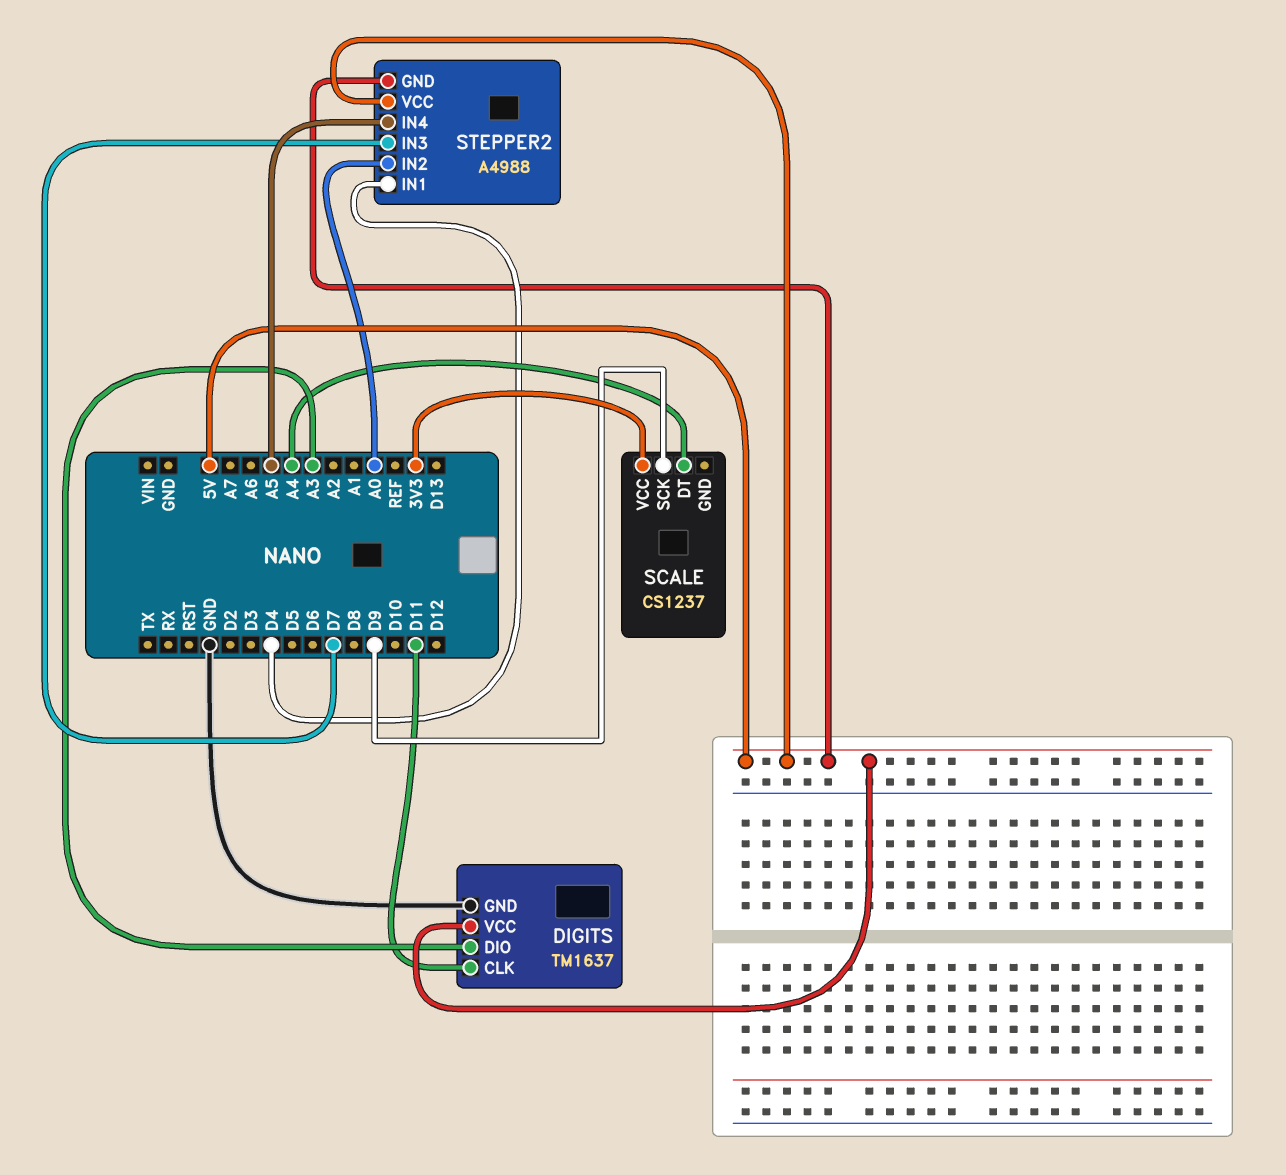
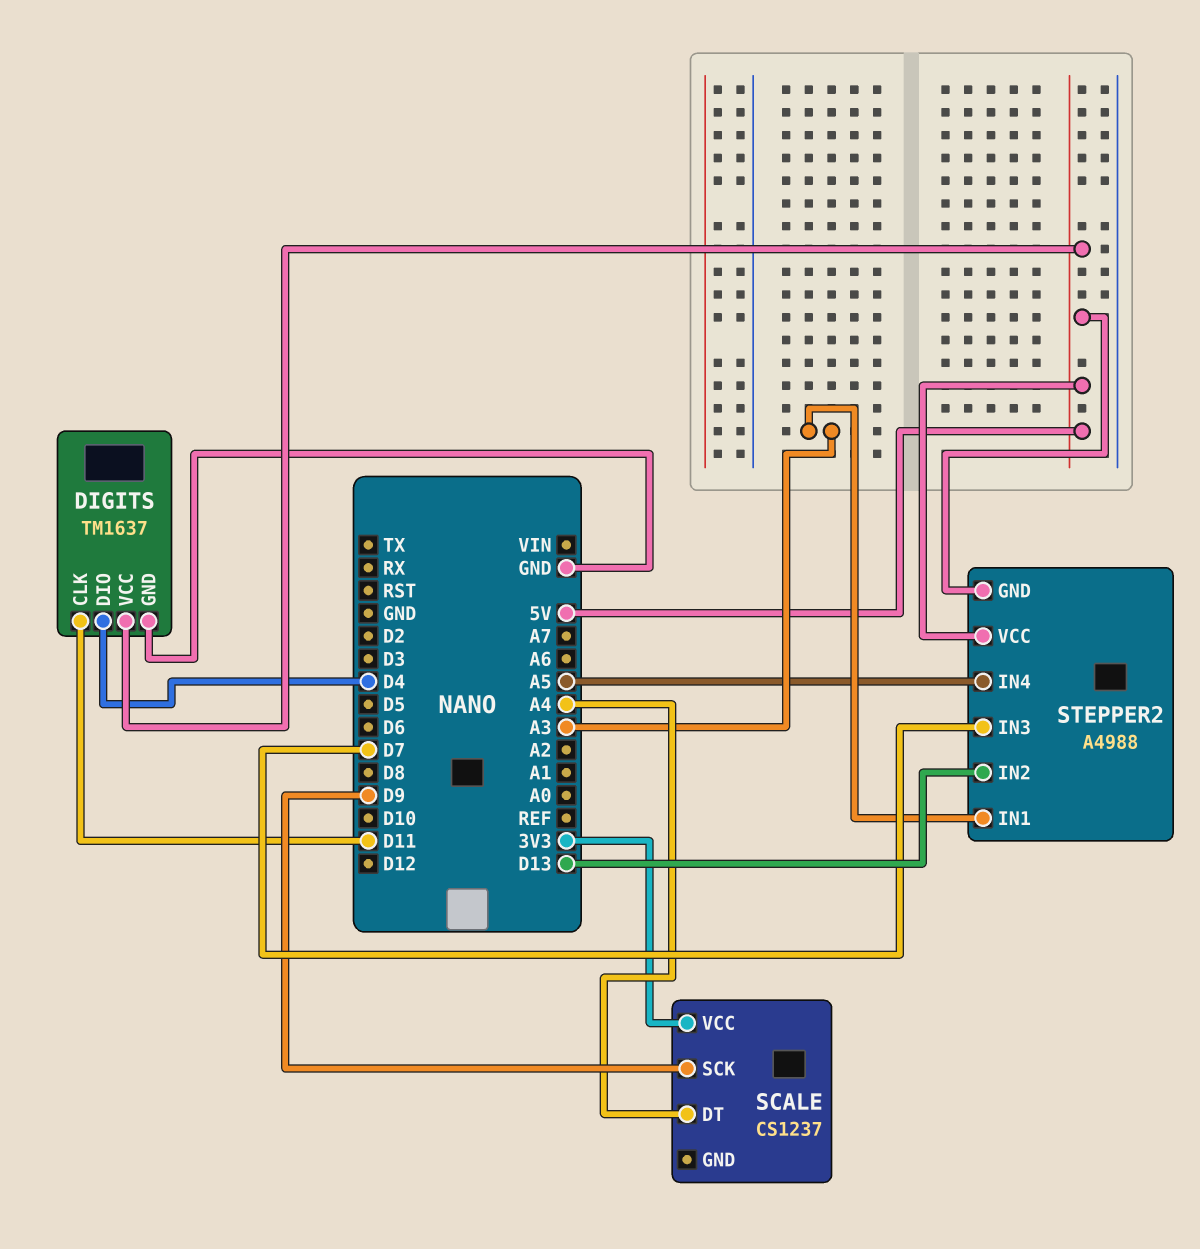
DIGITS pin DIO: A3 -> D4
STEPPER2 pin IN1: D4 -> A3
STEPPER2 pin IN2: A0 -> D13

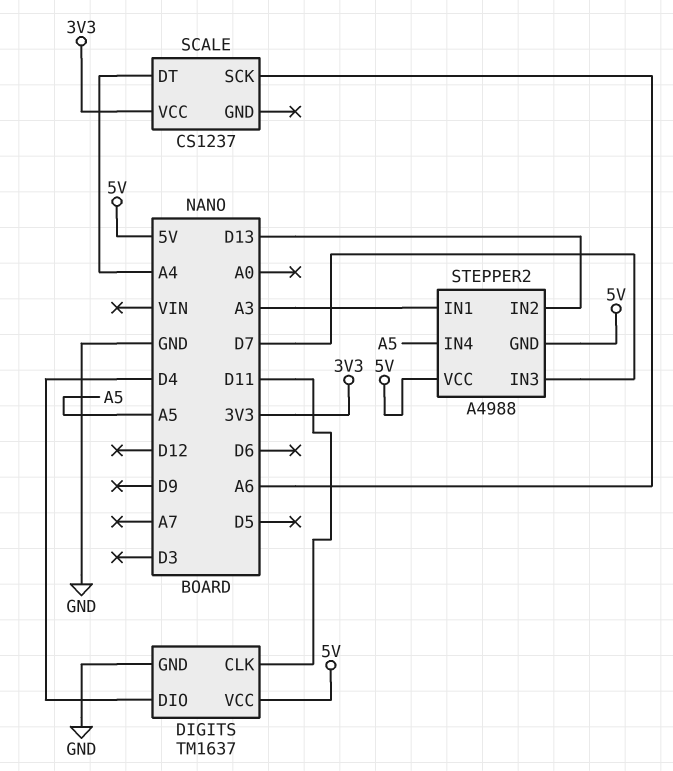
SCALE pin SCK: D9 -> A6

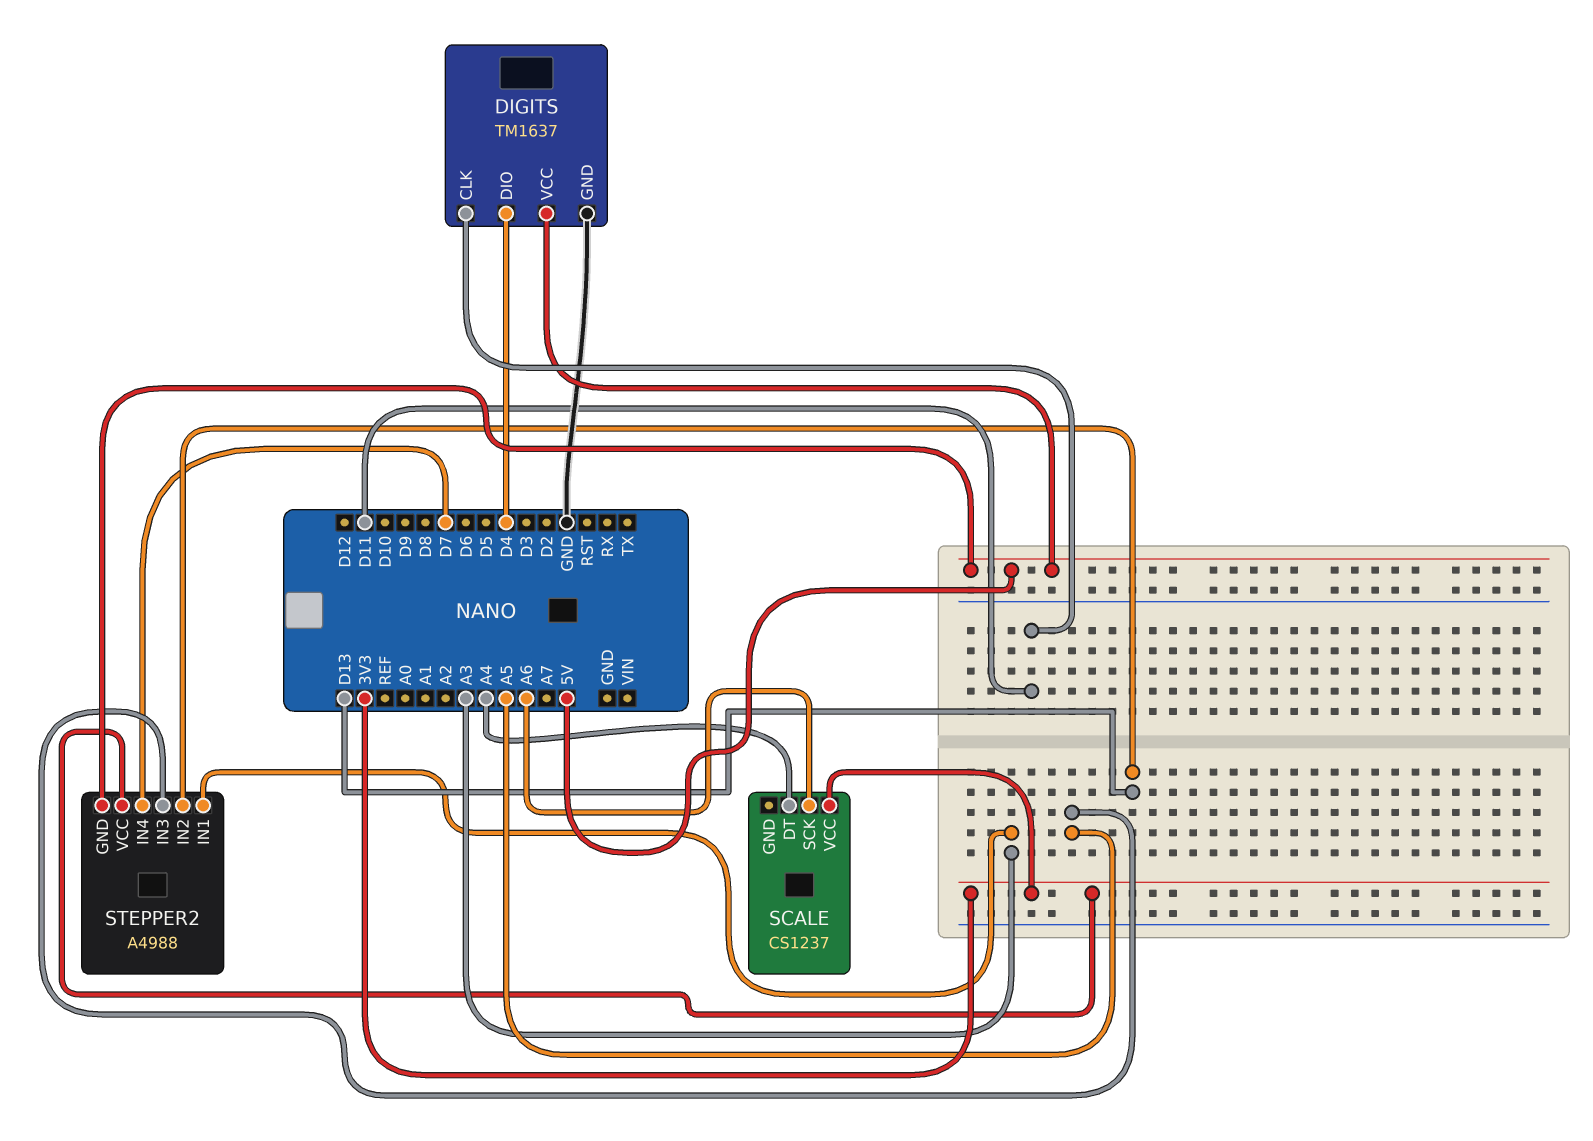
STEPPER2 pin IN3: D7 -> A5
STEPPER2 pin IN4: A5 -> D7
STEPPER2 pin VCC: 5V -> 3V3

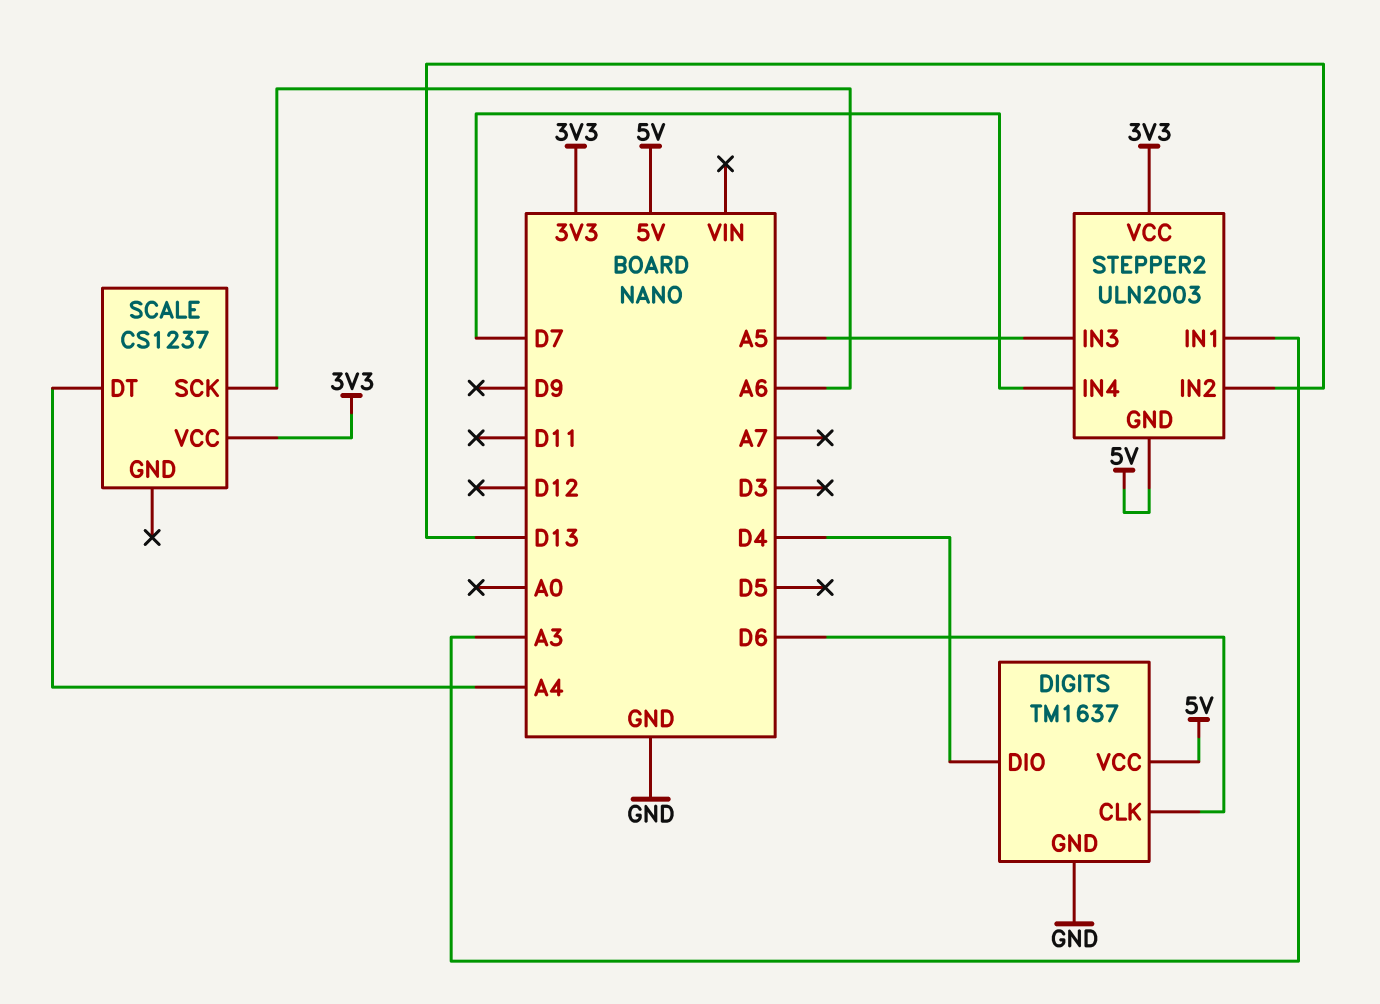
DIGITS pin CLK: D11 -> D6
STEPPER2: A4988 -> ULN2003

